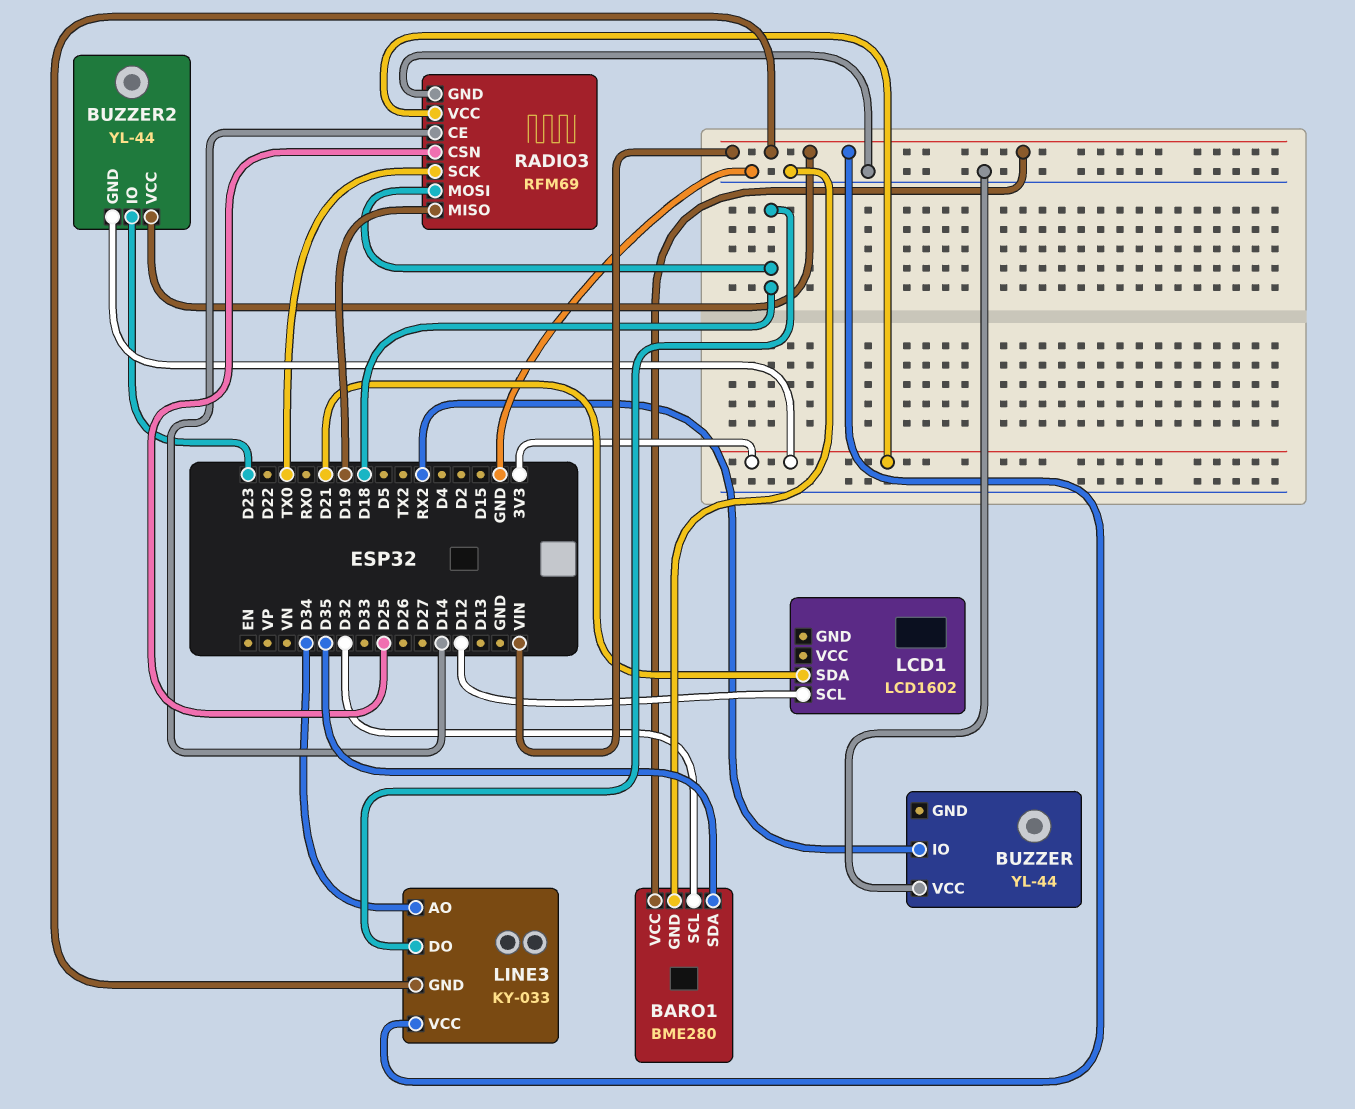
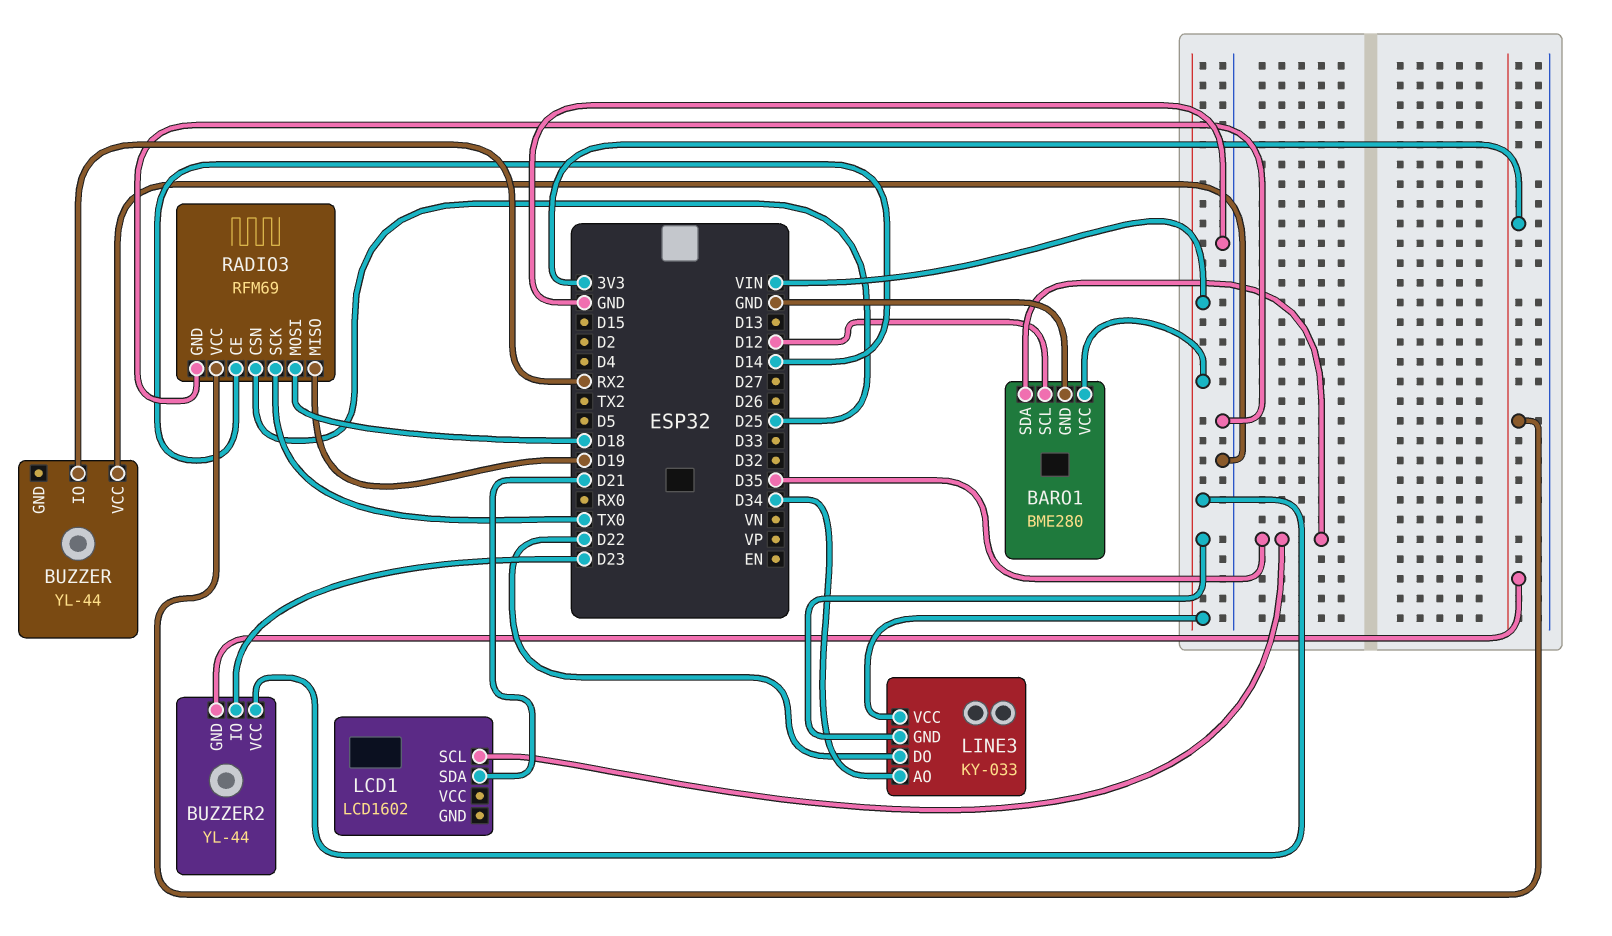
BARO1 pin SCL: D32 -> D12
LCD1 pin SCL: D12 -> D35
LINE3 pin DO: D18 -> D22

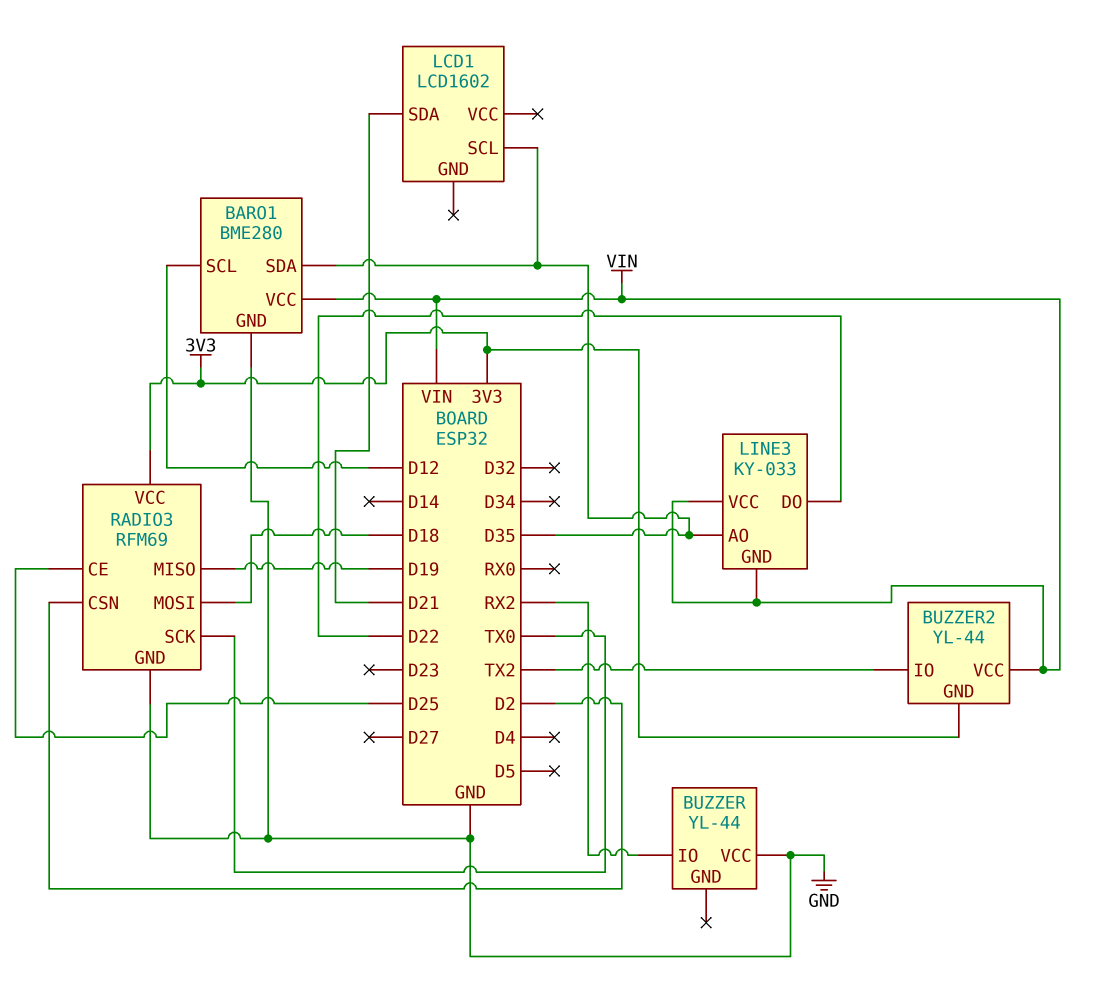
BUZZER2 pin IO: D23 -> TX2
LINE3 pin AO: D34 -> D35
RADIO3 pin CE: D14 -> D25
RADIO3 pin CSN: D25 -> D2

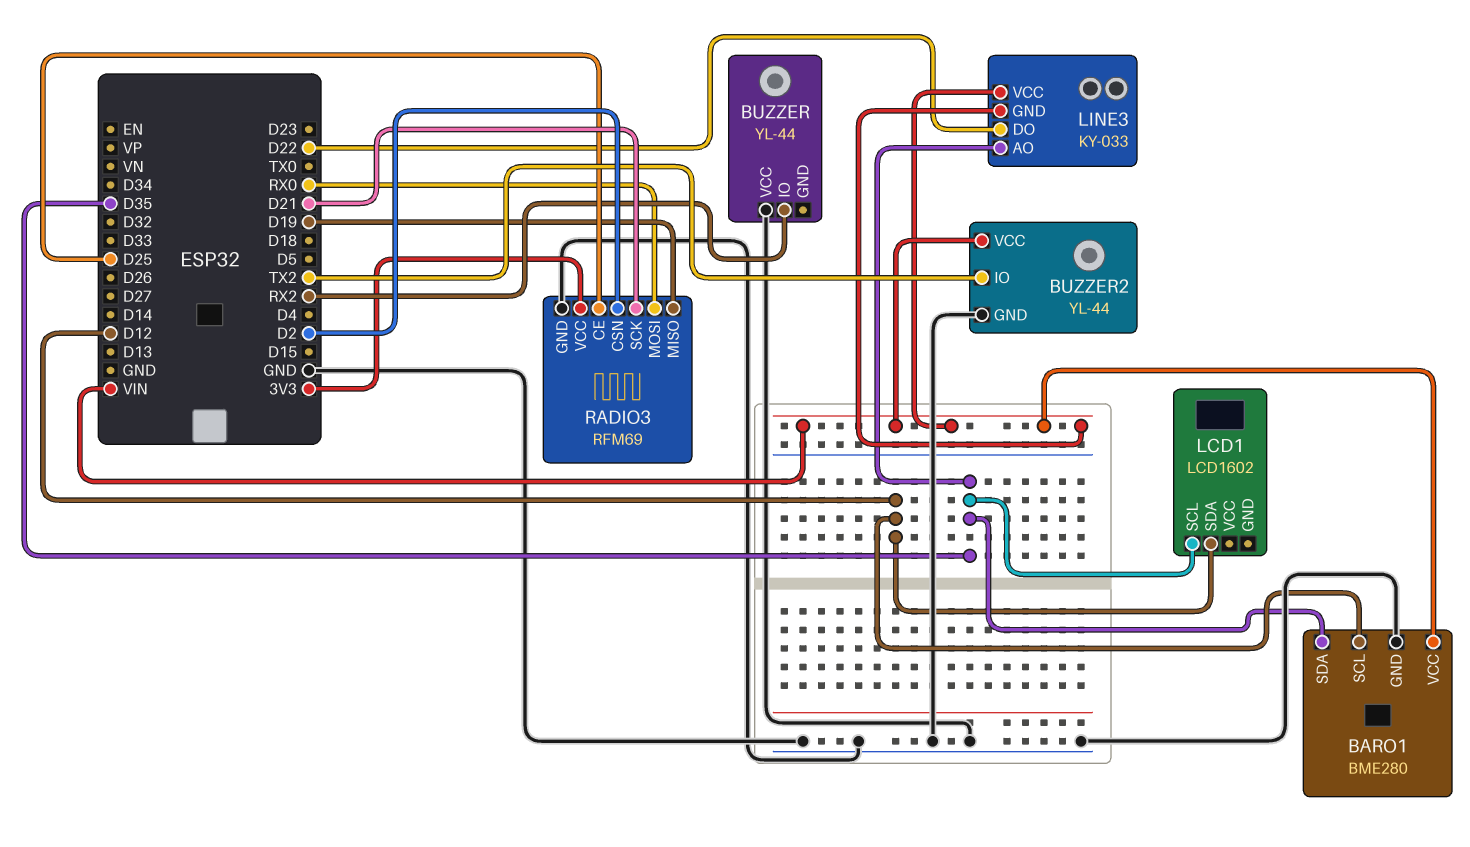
BUZZER2 pin GND: 3V3 -> GND
LCD1 pin SDA: D21 -> D12
RADIO3 pin MOSI: D18 -> RX0
RADIO3 pin SCK: TX0 -> D21

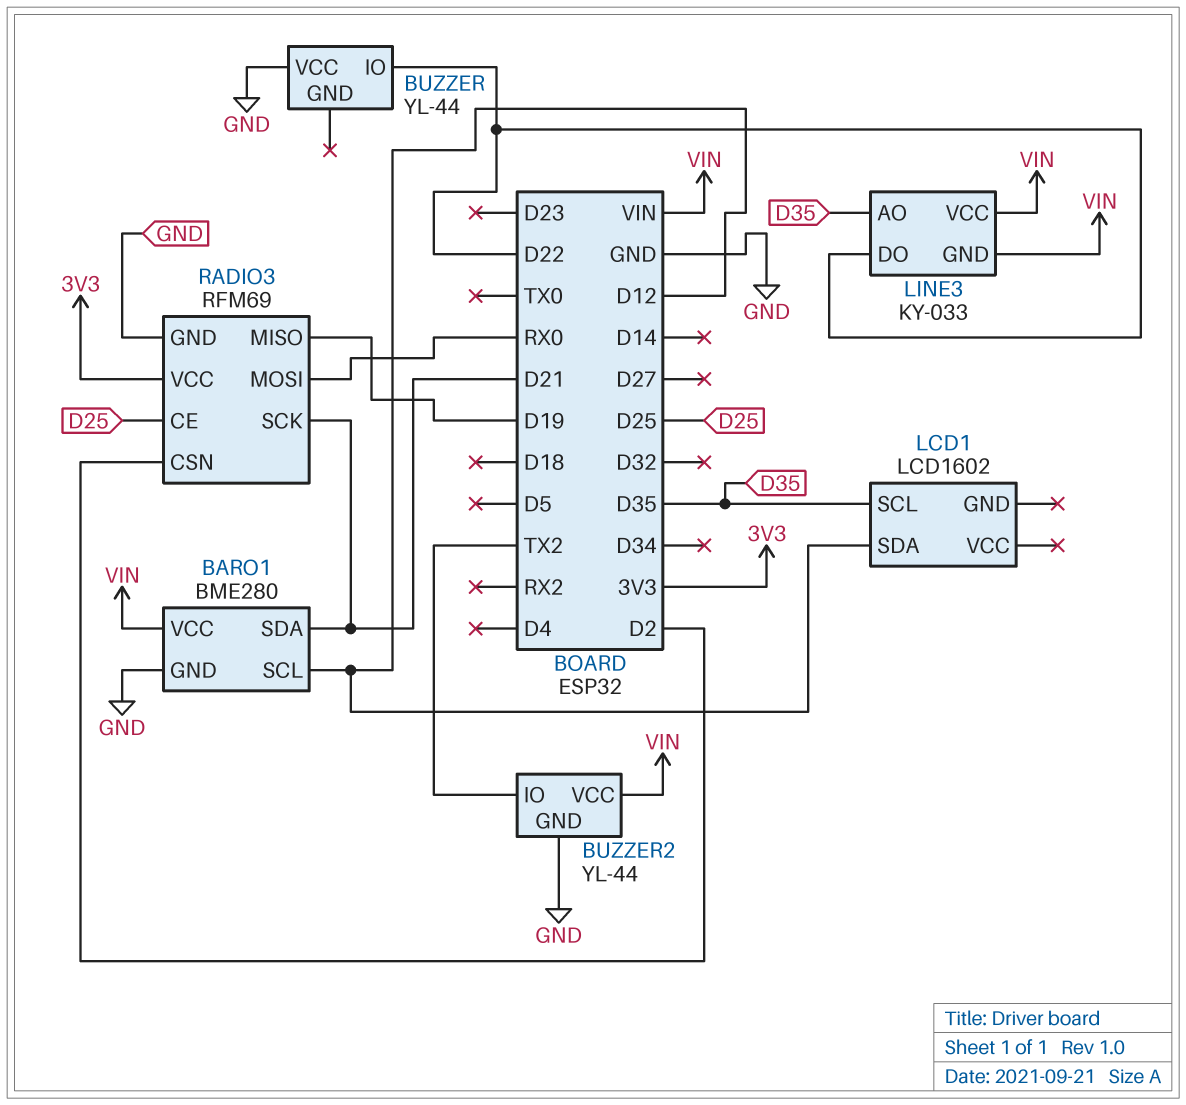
BARO1 pin SDA: D35 -> D21
BUZZER pin IO: RX2 -> D22

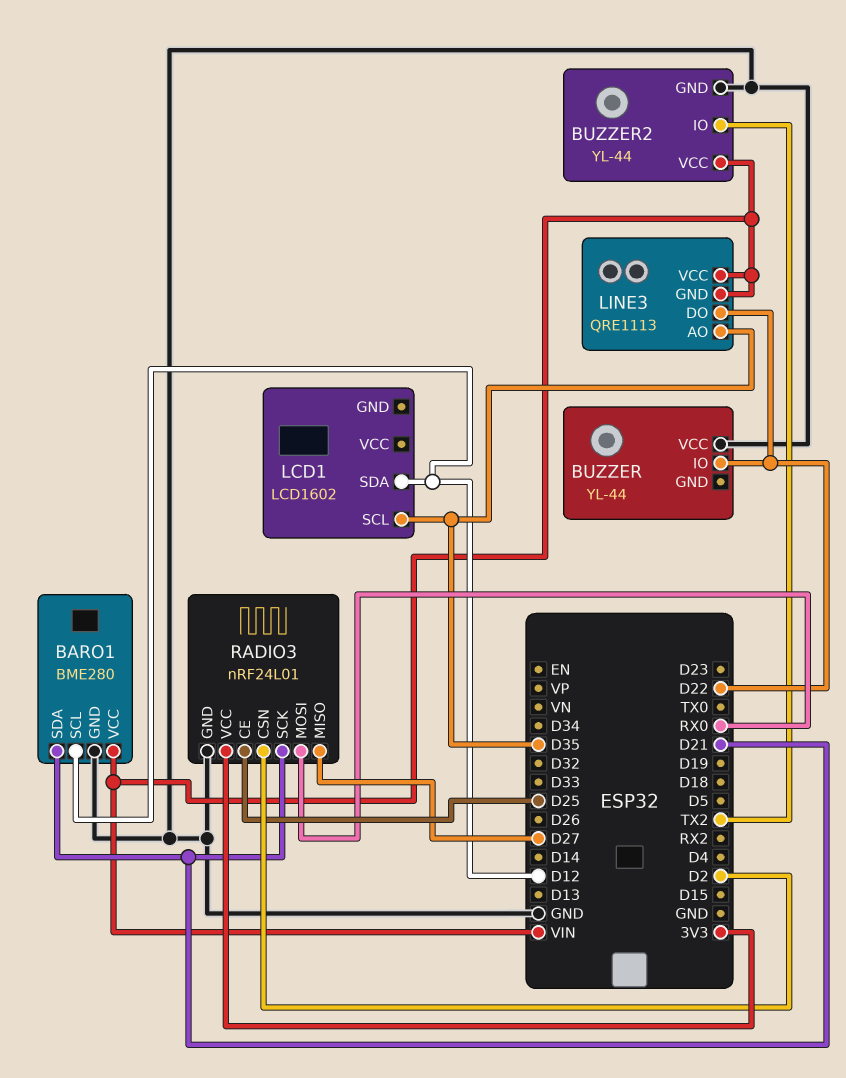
LINE3: KY-033 -> QRE1113
RADIO3: RFM69 -> nRF24L01
RADIO3 pin MISO: D19 -> D27

